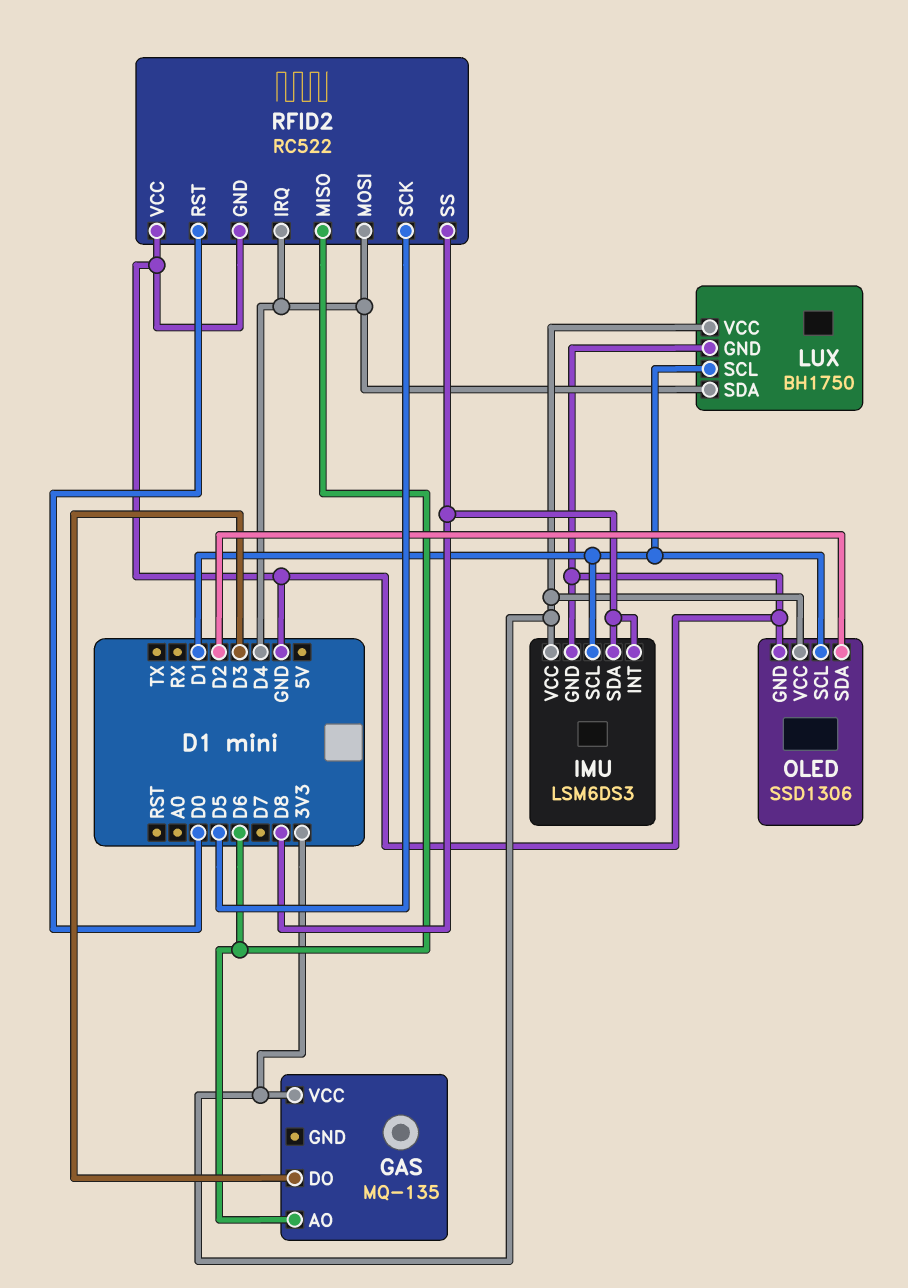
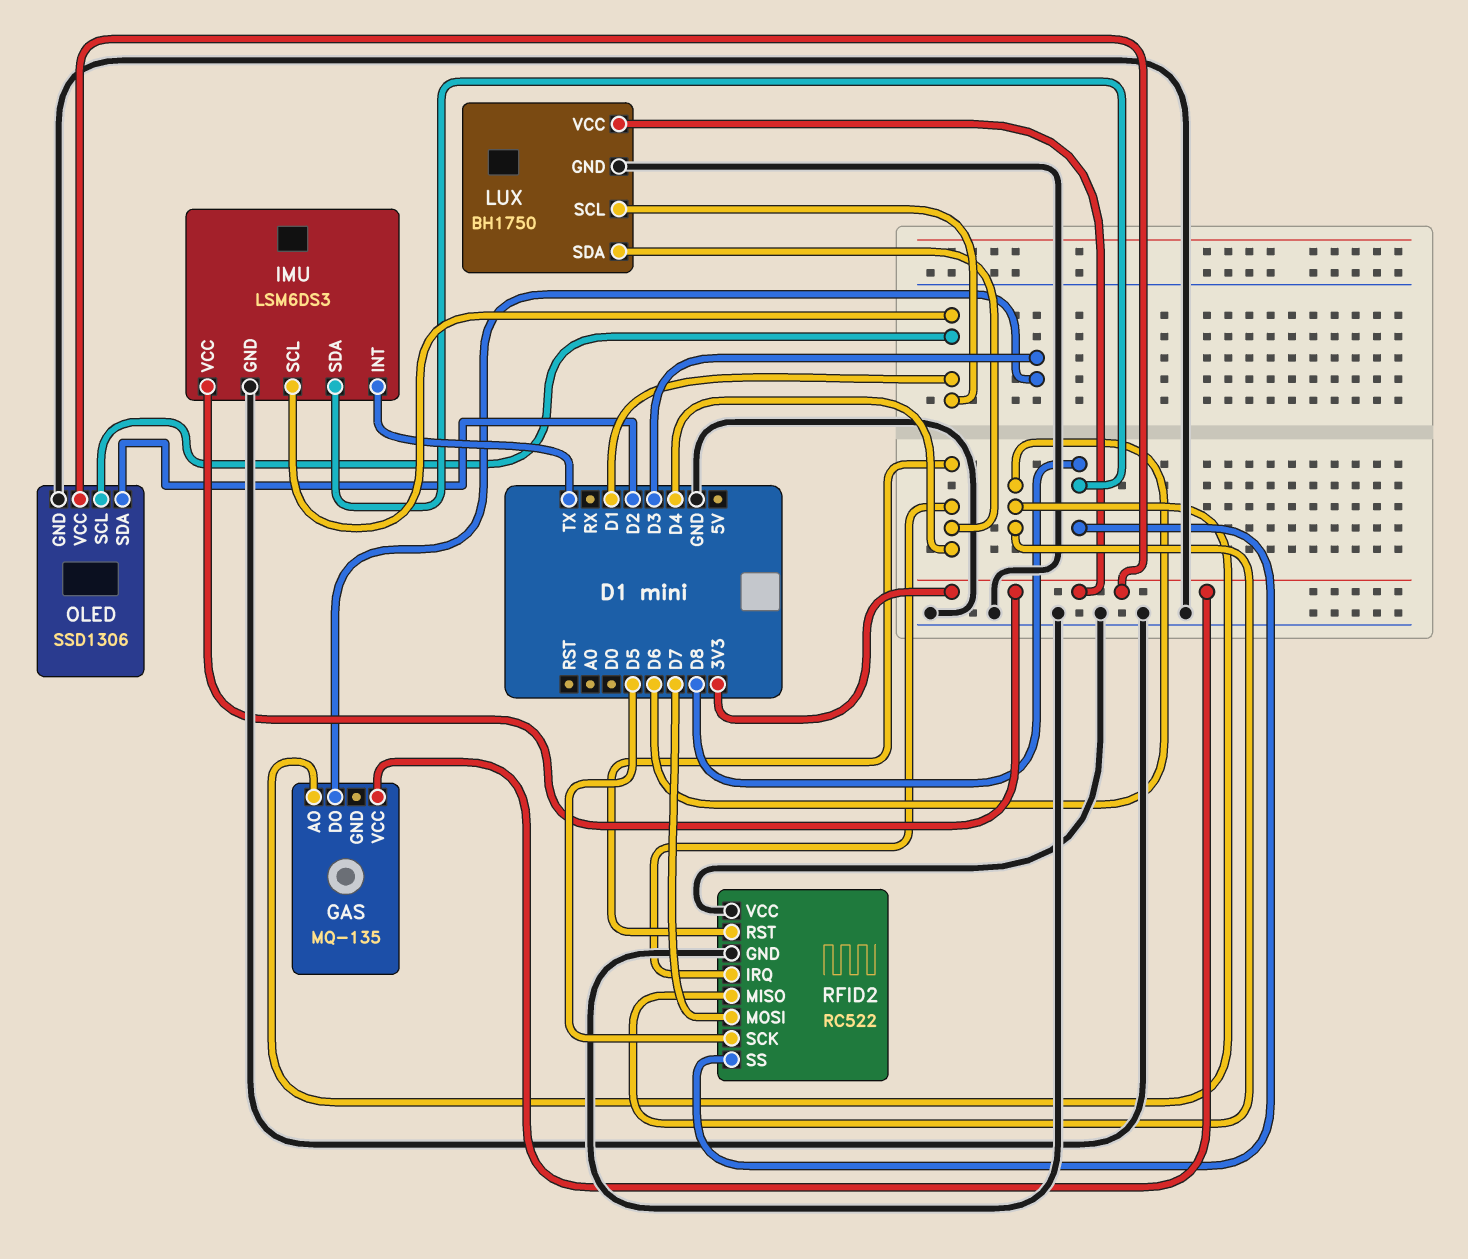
IMU pin INT: D8 -> TX
RFID2 pin MOSI: D4 -> D7
RFID2 pin RST: D0 -> D4

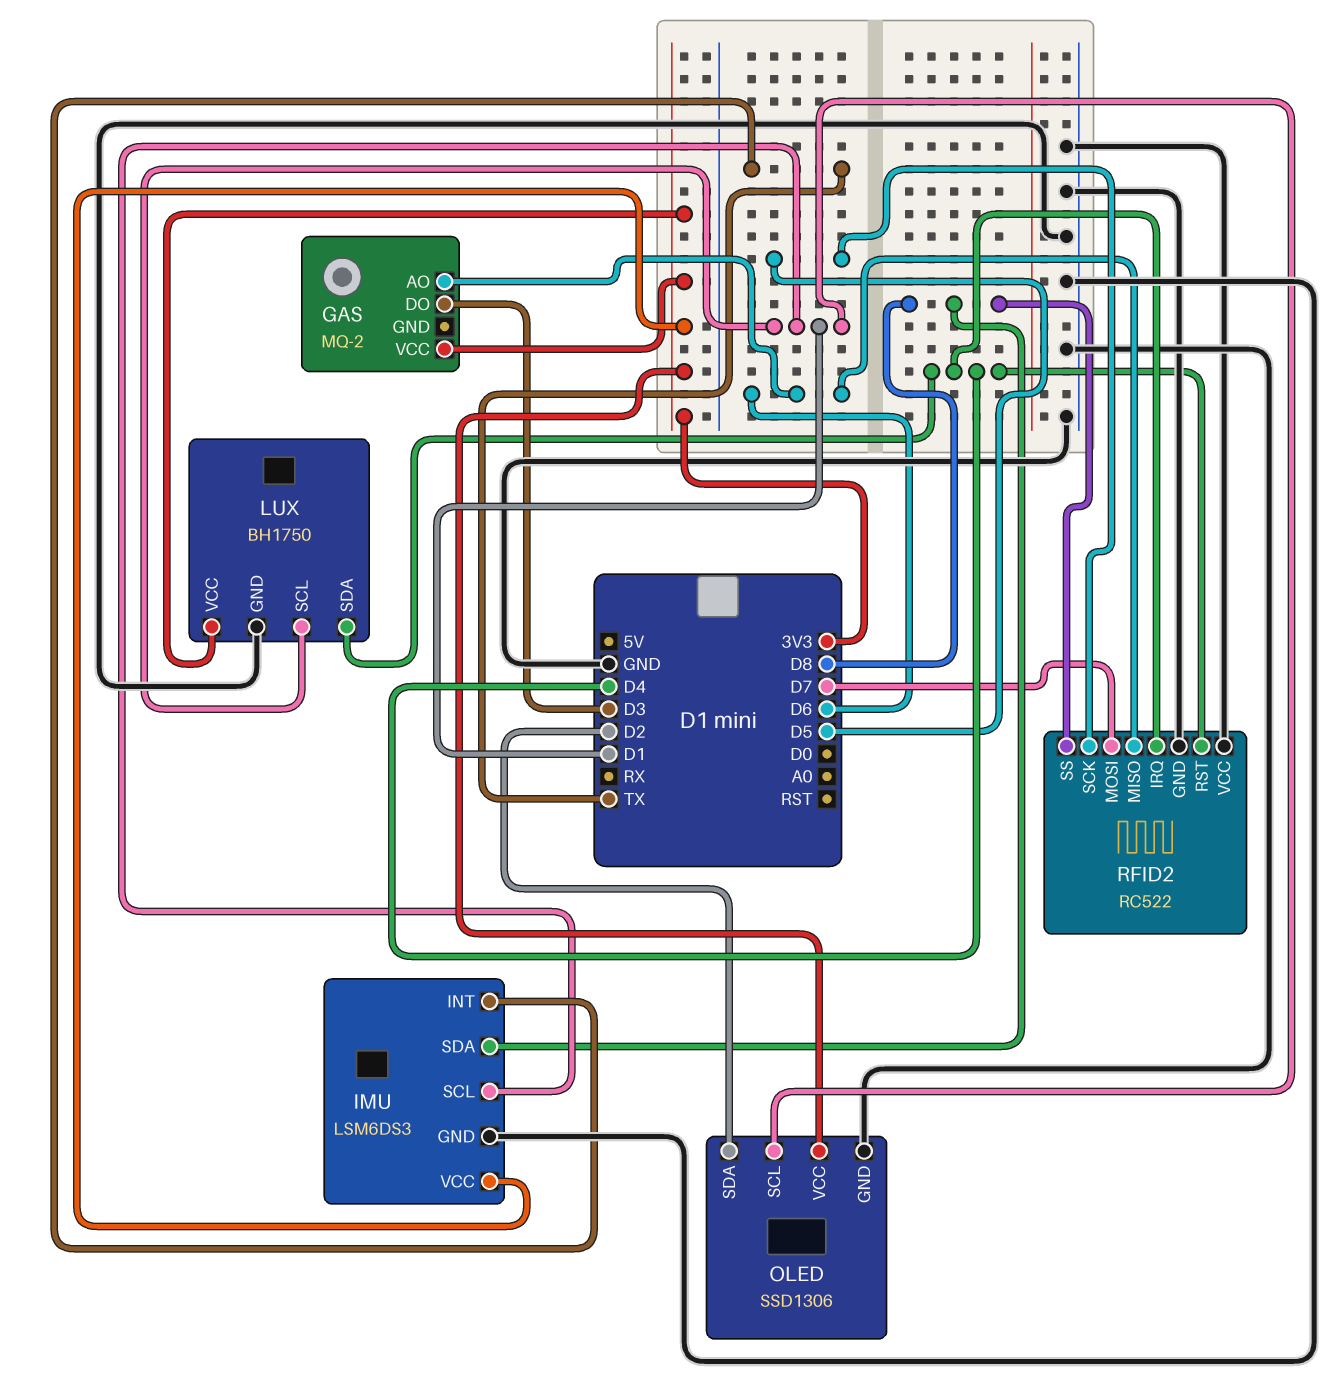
GAS: MQ-135 -> MQ-2

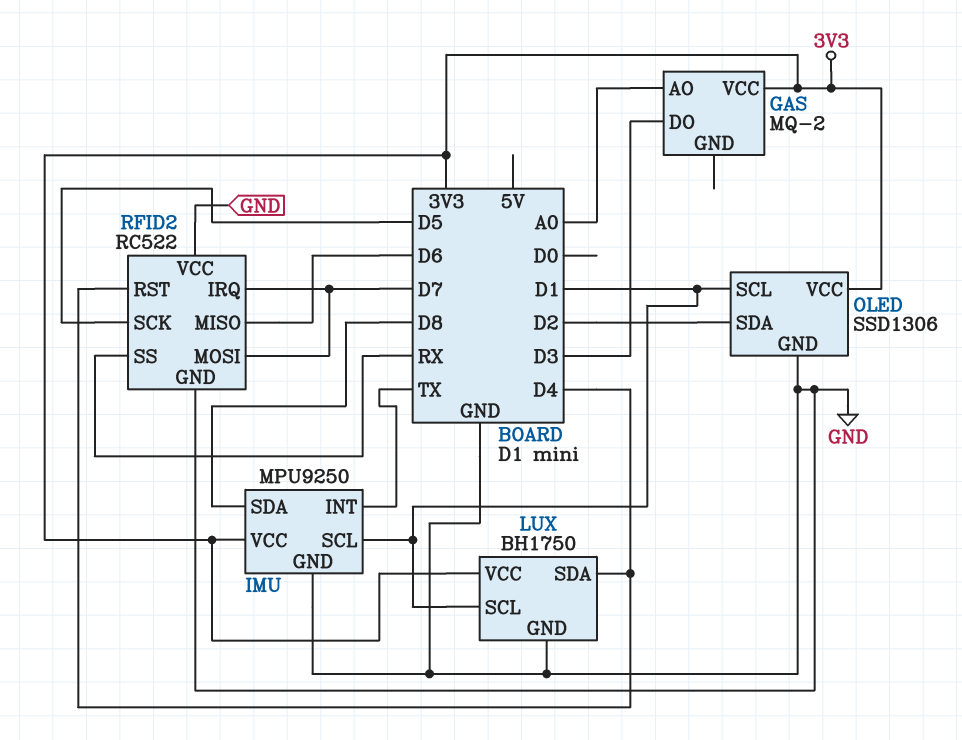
GAS pin AO: D6 -> A0
IMU: LSM6DS3 -> MPU9250
RFID2 pin IRQ: D4 -> D7
RFID2 pin SS: D8 -> RX

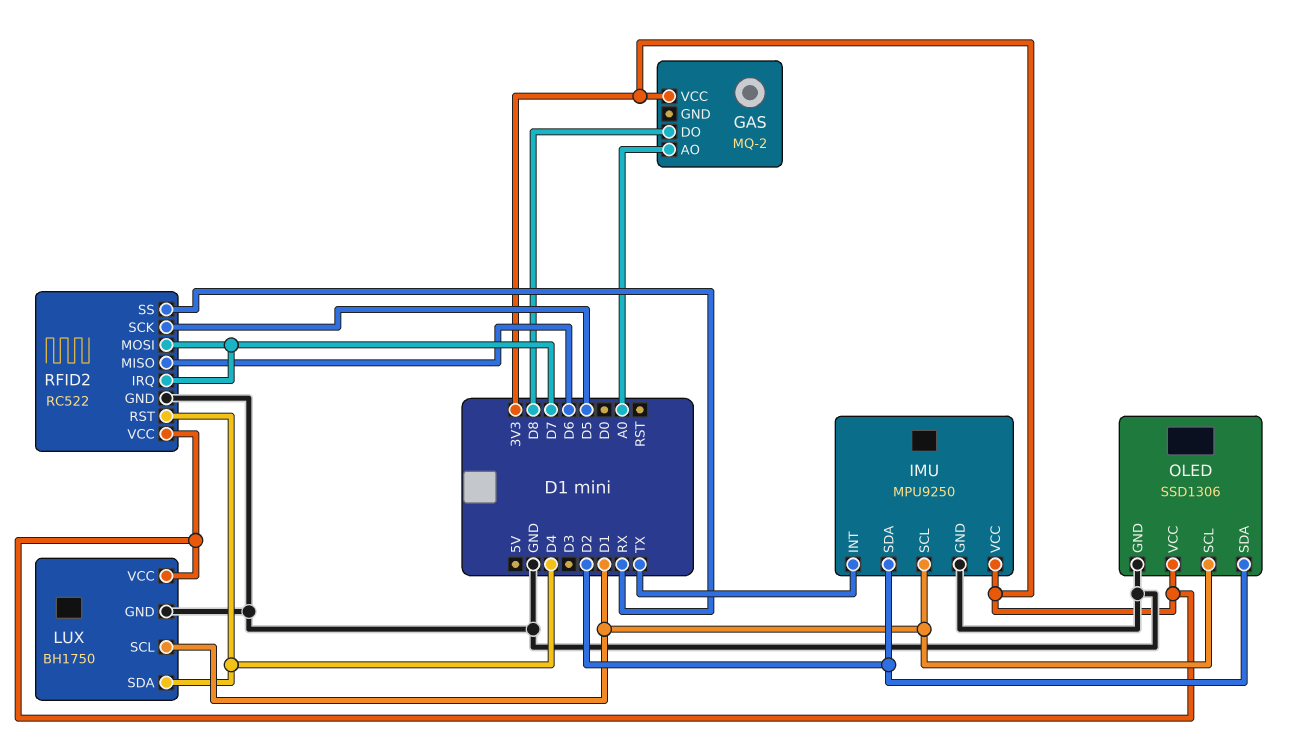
GAS pin DO: D3 -> D8
IMU pin SDA: D8 -> D2
RFID2 pin VCC: GND -> 3V3

